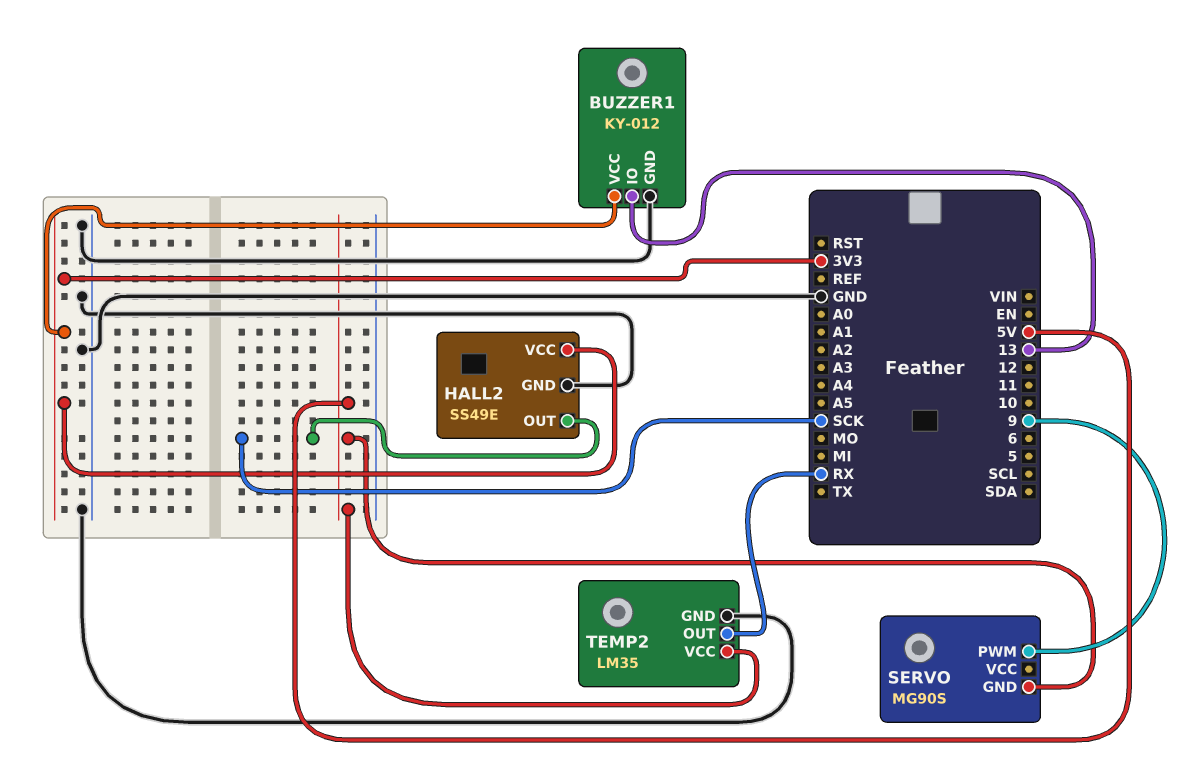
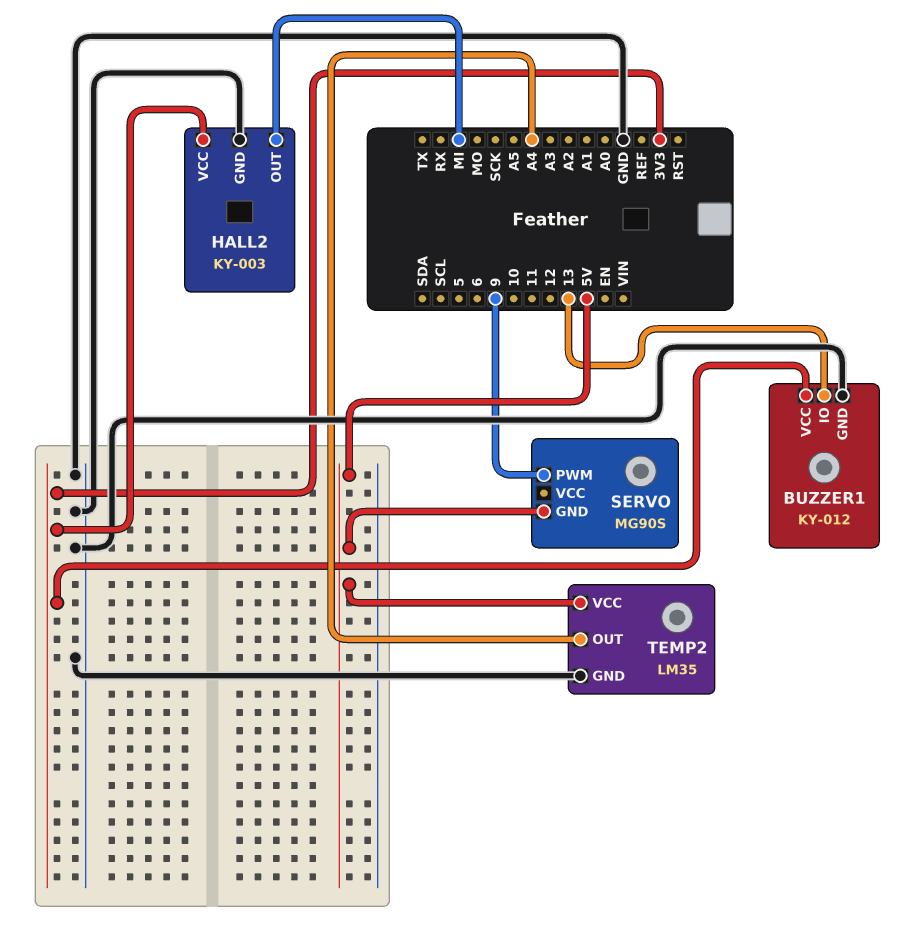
HALL2: SS49E -> KY-003
HALL2 pin OUT: SCK -> MI
TEMP2 pin OUT: RX -> A4

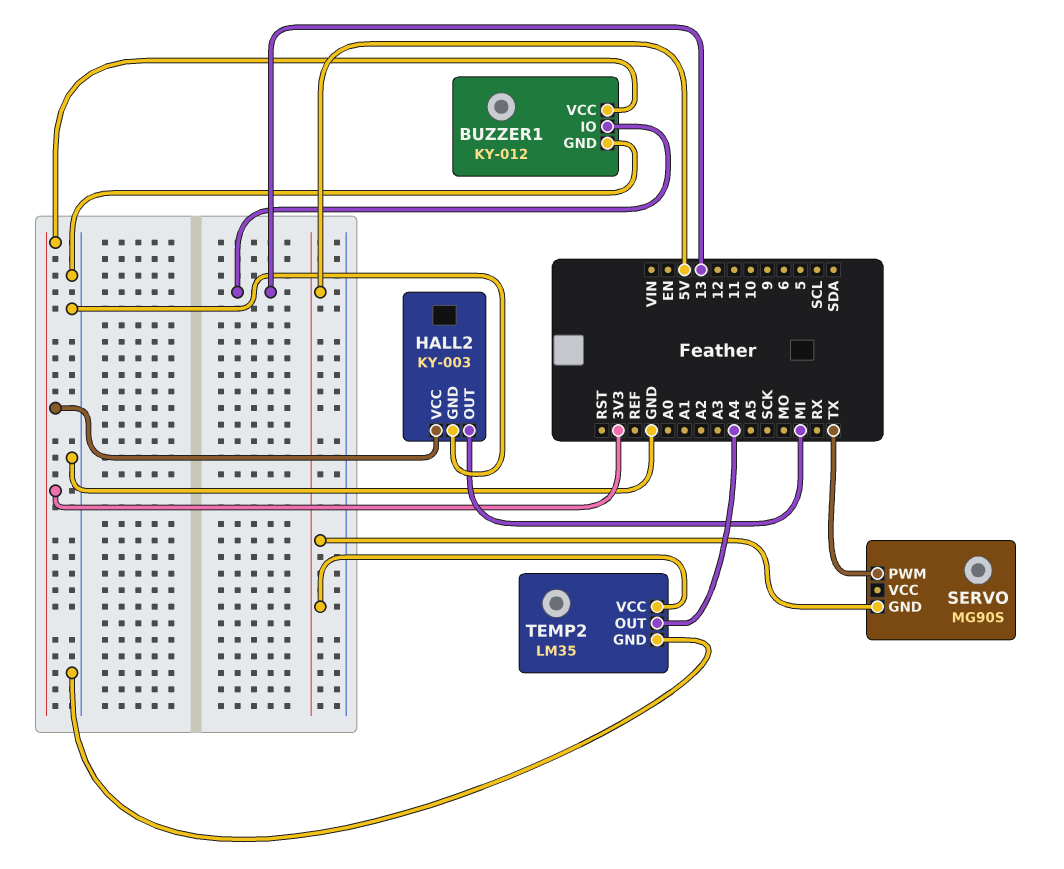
SERVO pin PWM: 9 -> TX

